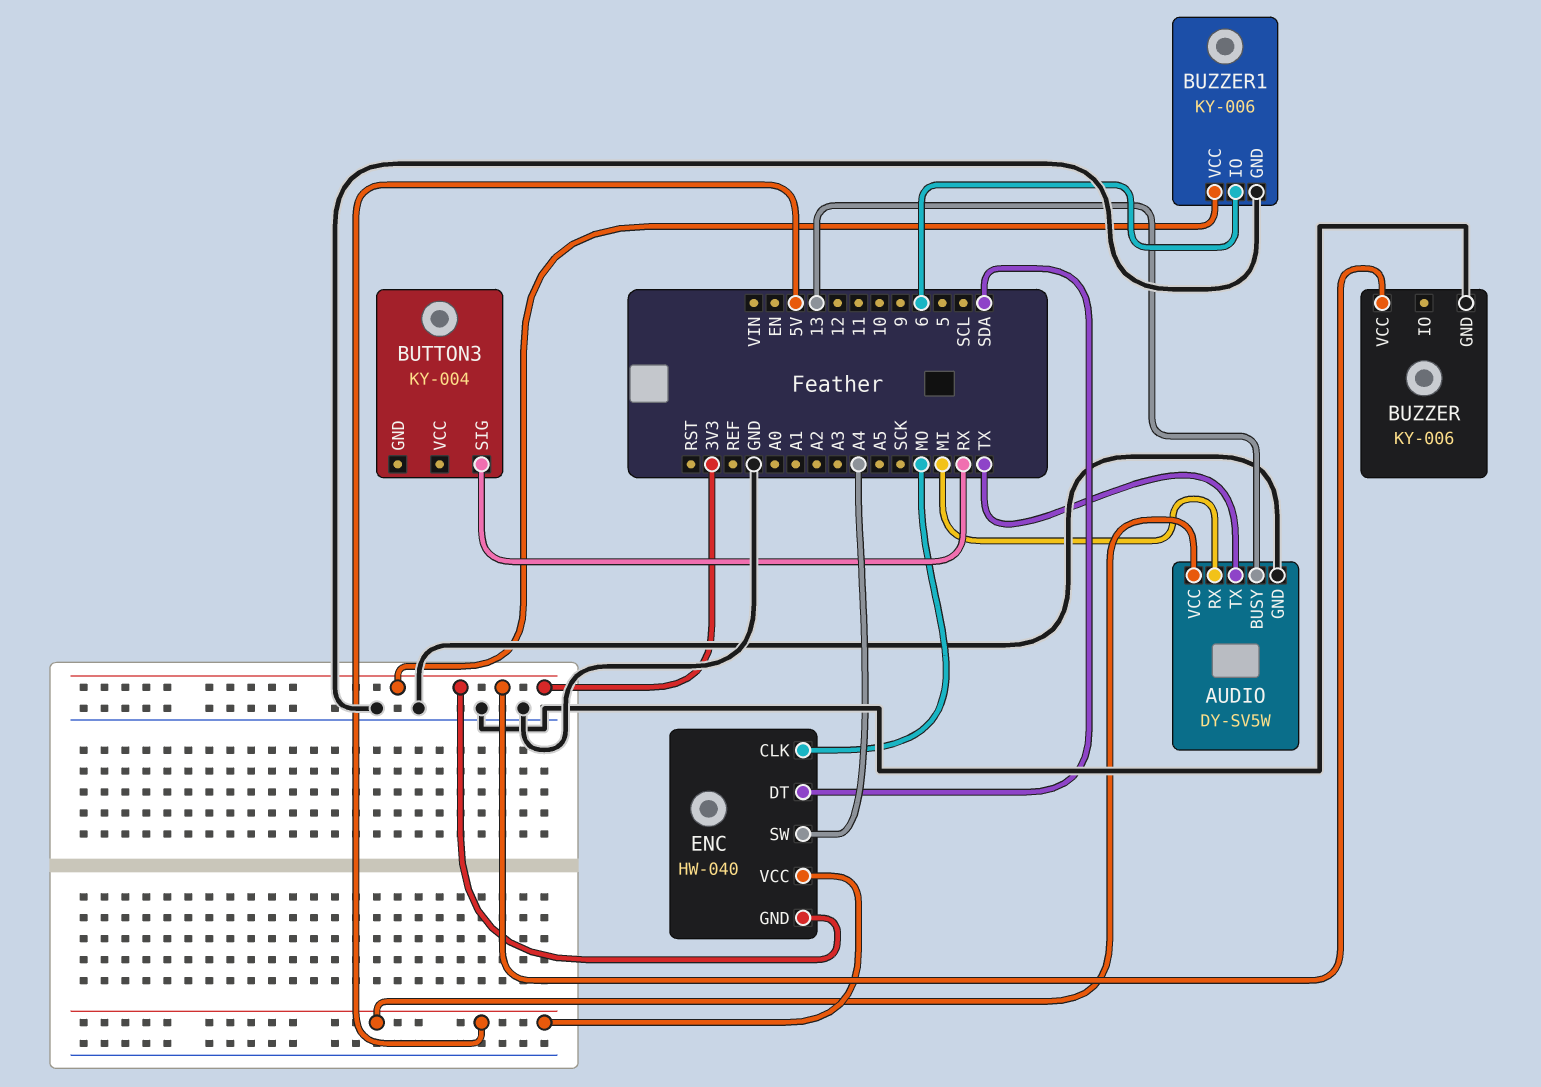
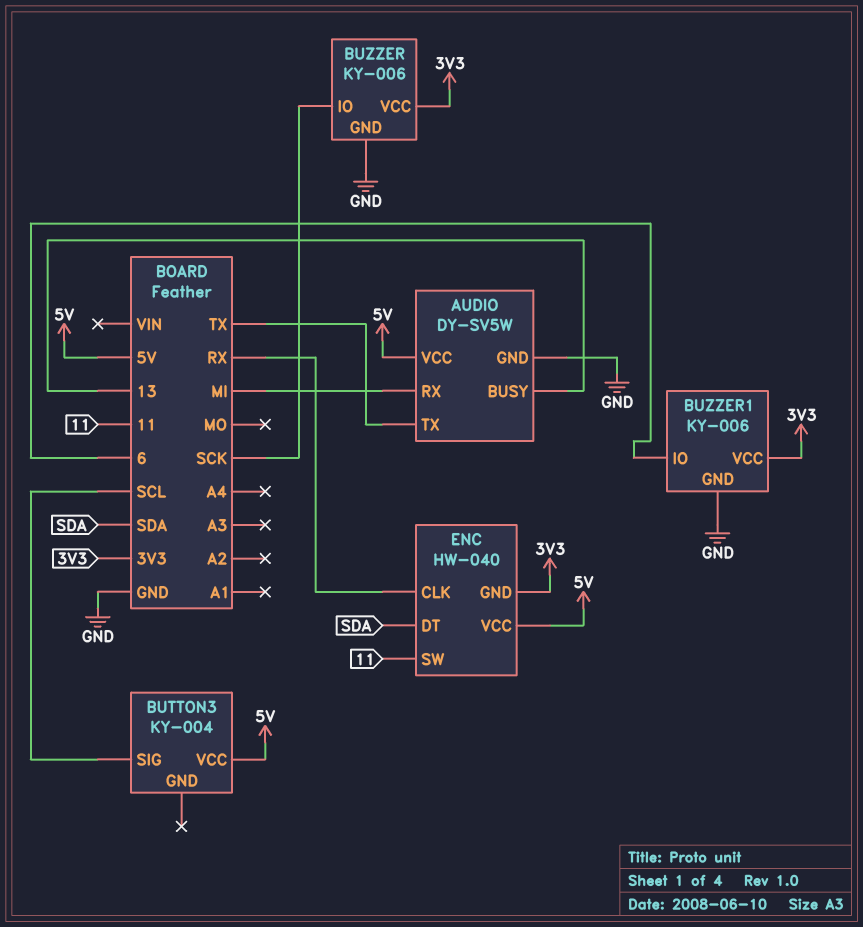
BUTTON3 pin SIG: RX -> SCL
BUTTON3 pin VCC: none -> 5V
BUZZER pin IO: none -> SCK
ENC pin CLK: MO -> RX
ENC pin SW: A4 -> 11

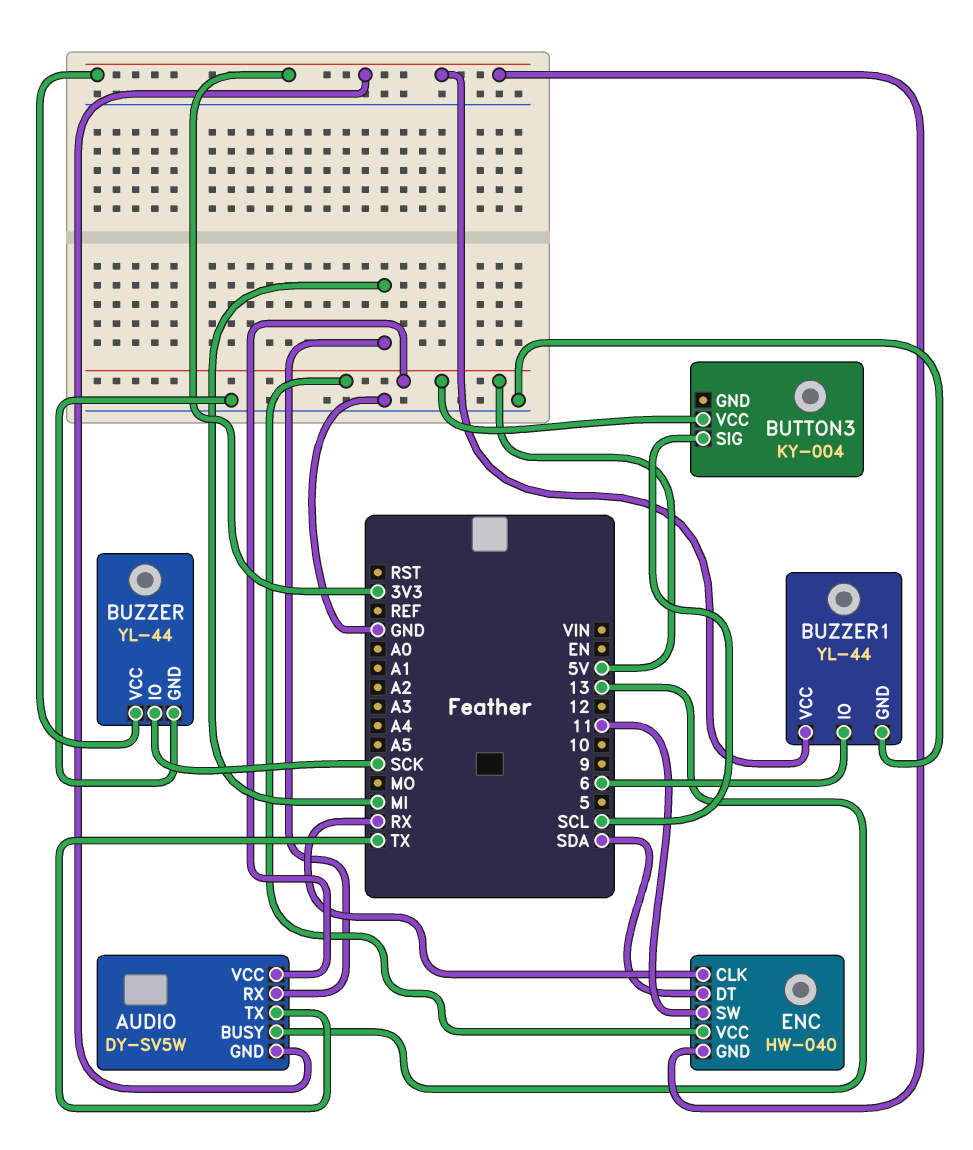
AUDIO pin GND: GND -> 3V3
BUZZER: KY-006 -> YL-44
BUZZER1: KY-006 -> YL-44

